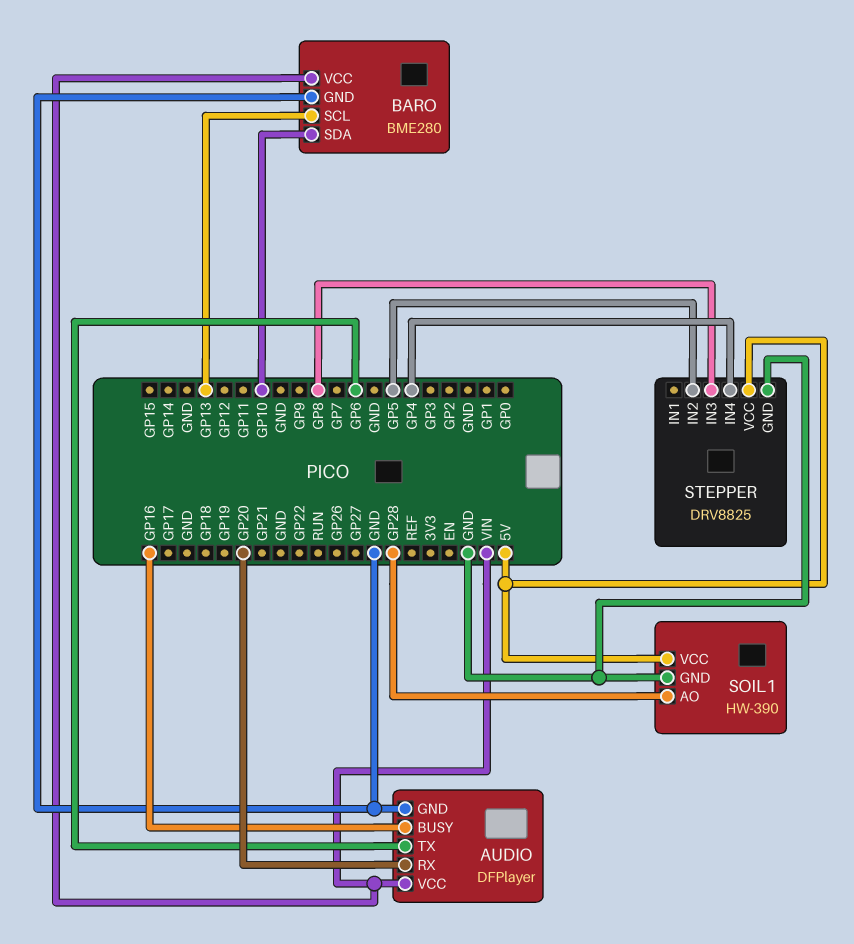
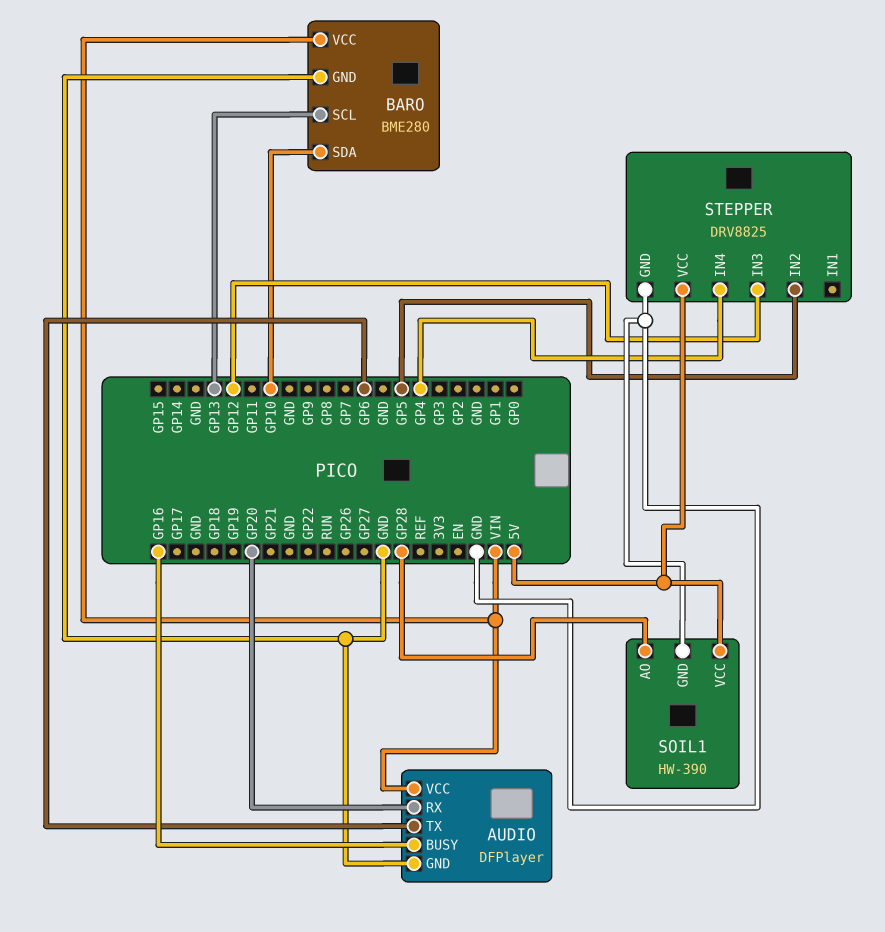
STEPPER pin IN3: GP8 -> GP12

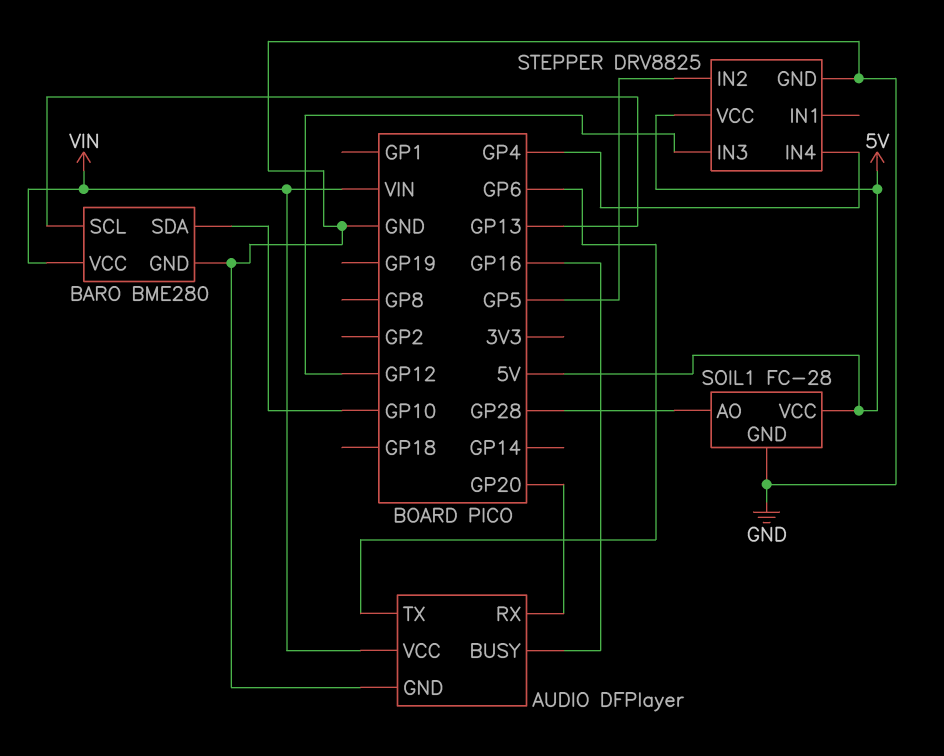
SOIL1: HW-390 -> FC-28

